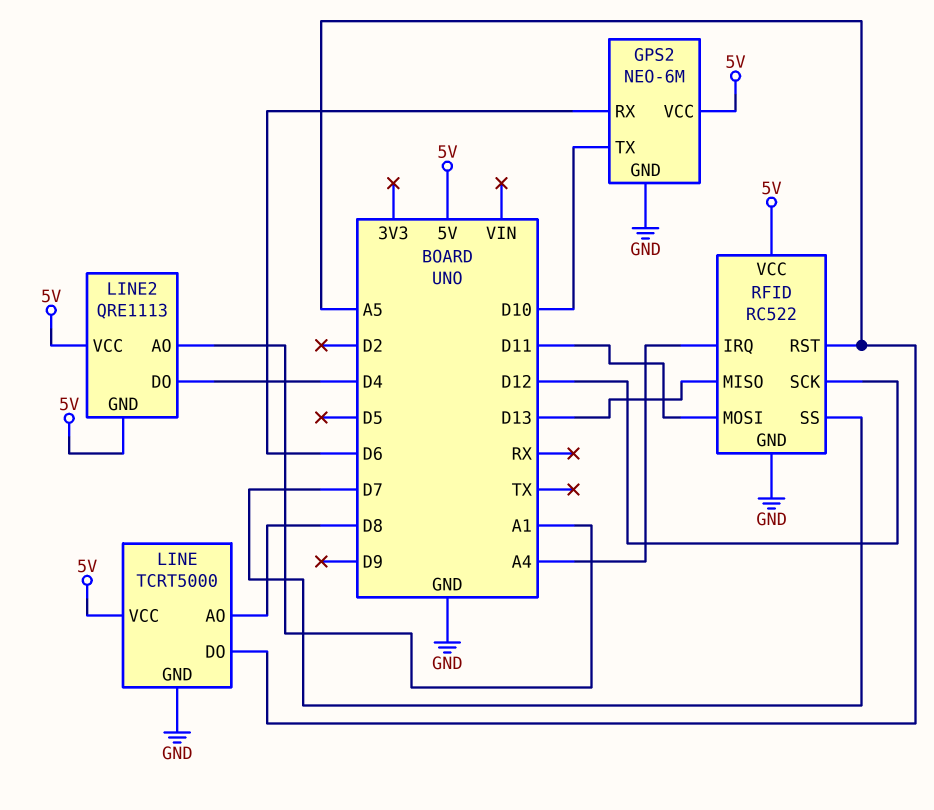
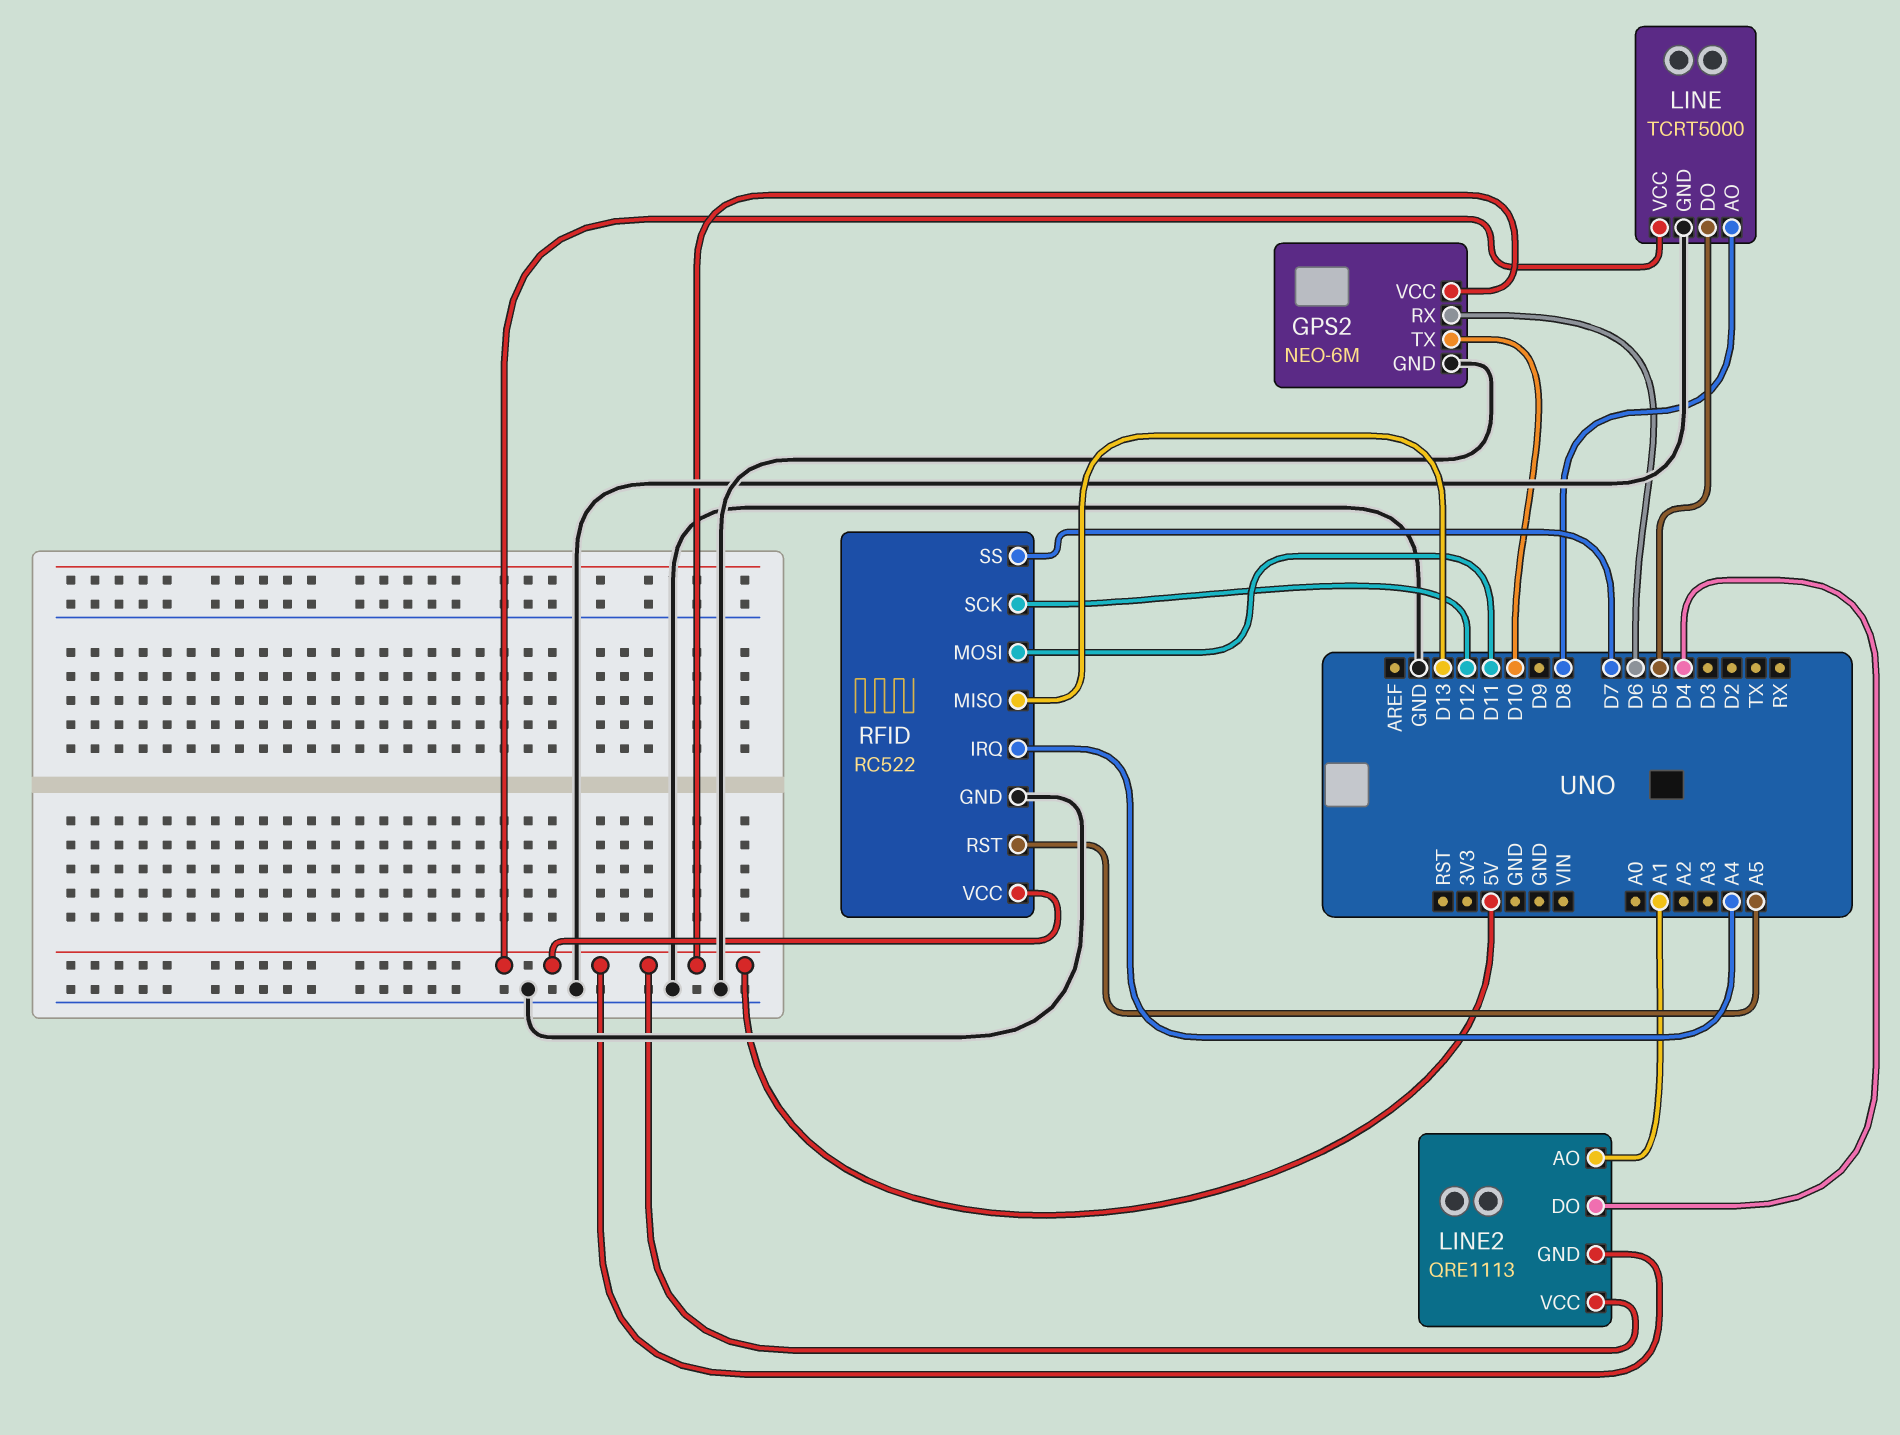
LINE pin DO: A5 -> D5

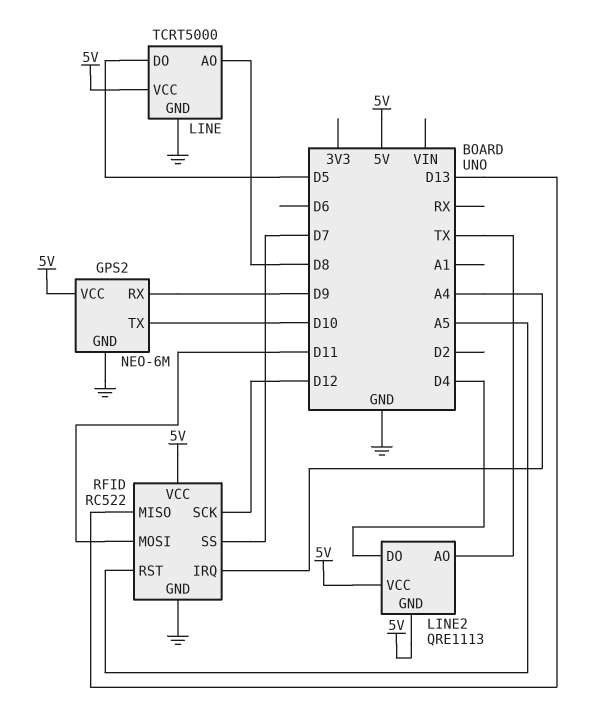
GPS2 pin RX: D6 -> D9
LINE2 pin AO: A1 -> TX

